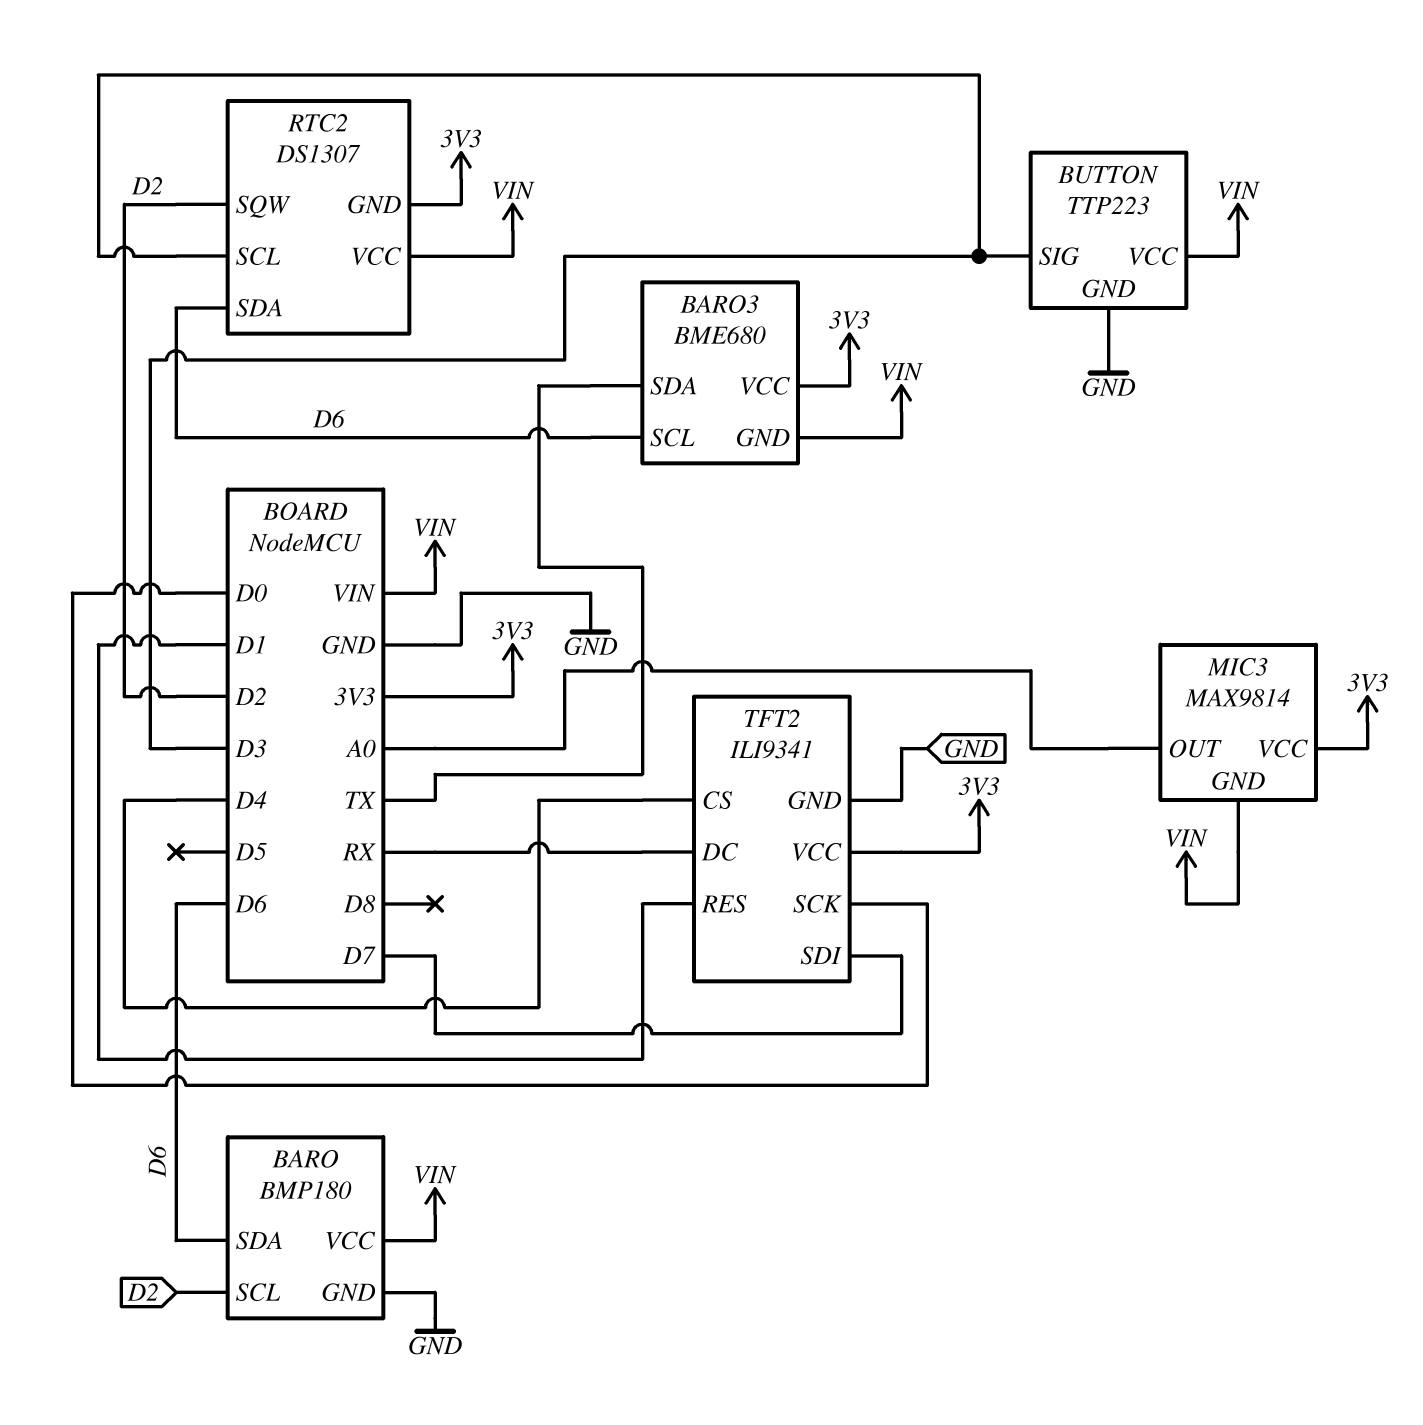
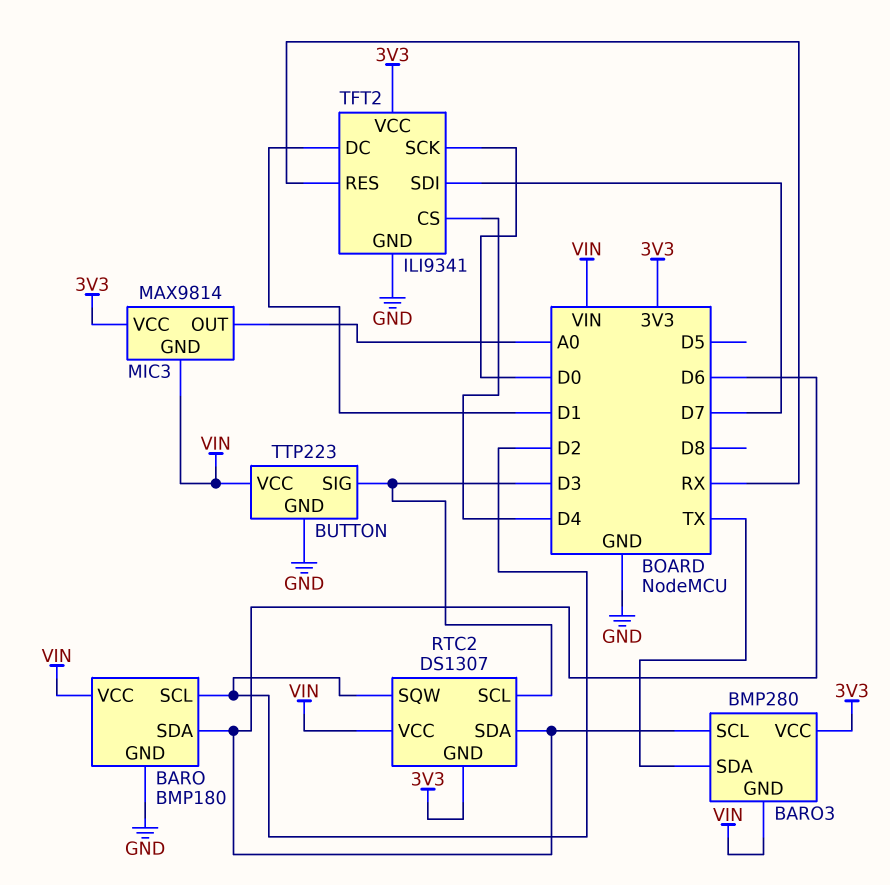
BARO3: BME680 -> BMP280
TFT2 pin DC: RX -> D1
TFT2 pin RES: D1 -> RX

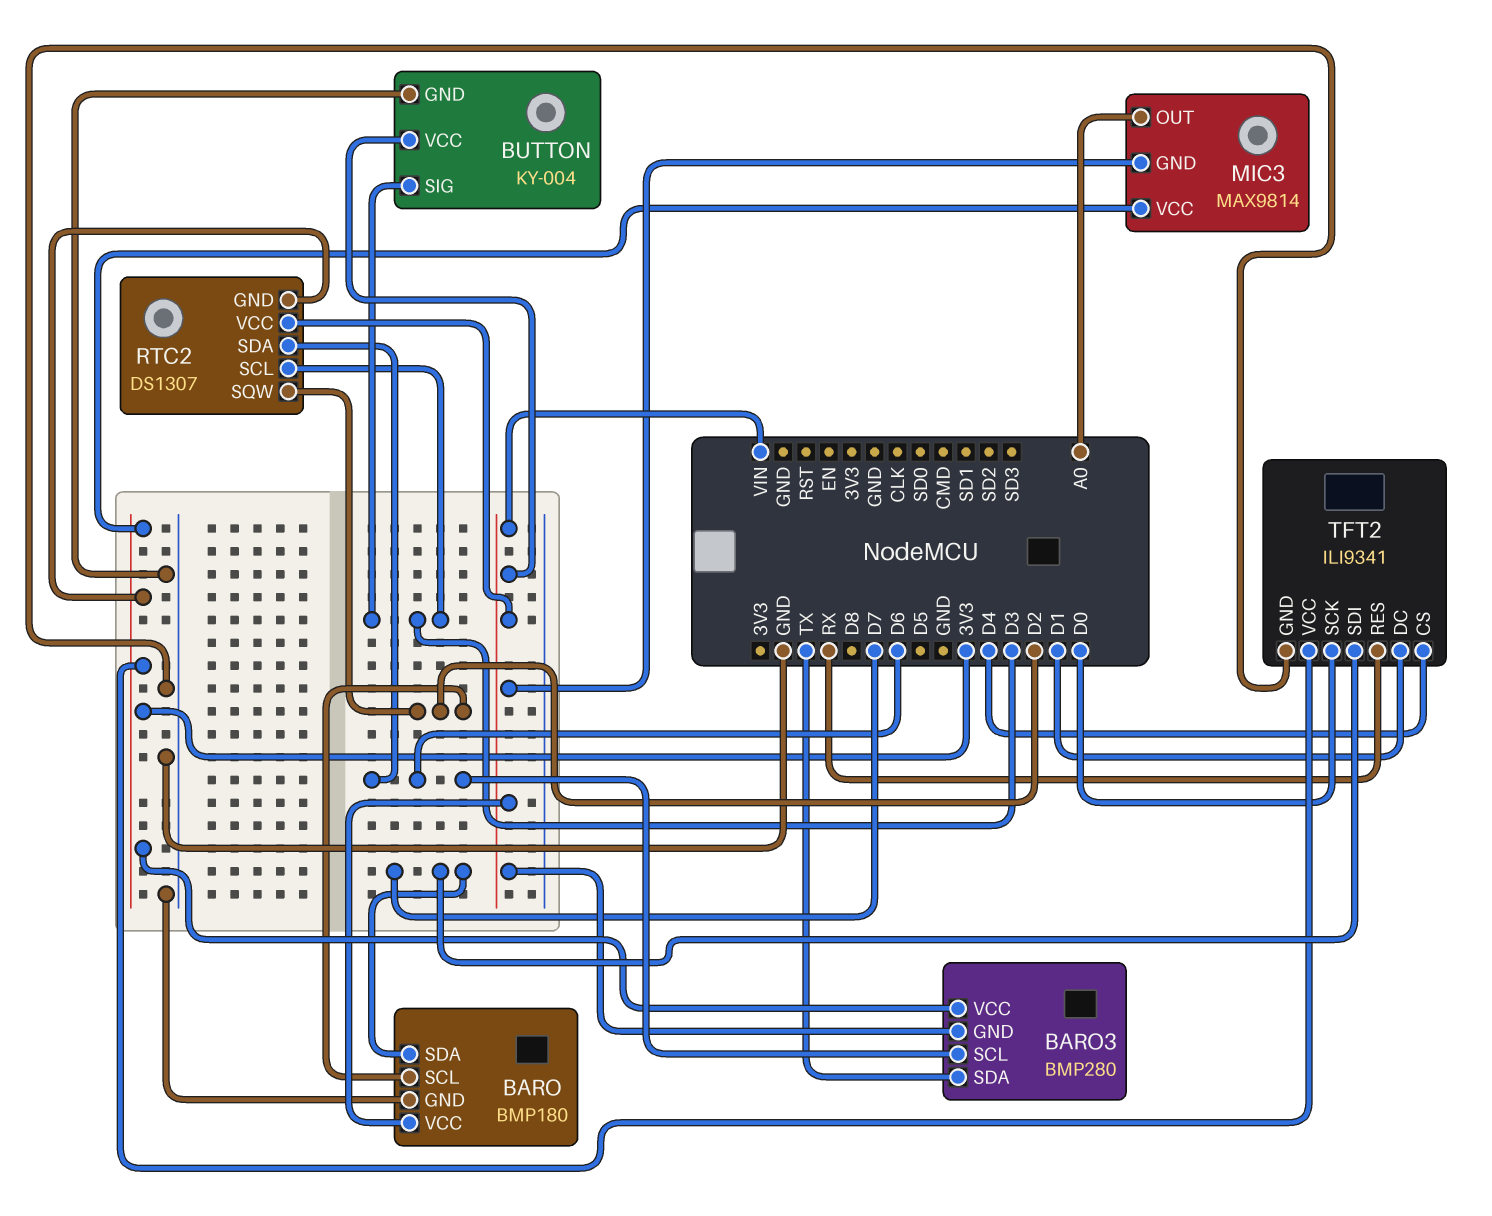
BARO pin SDA: D6 -> D7
BUTTON: TTP223 -> KY-004

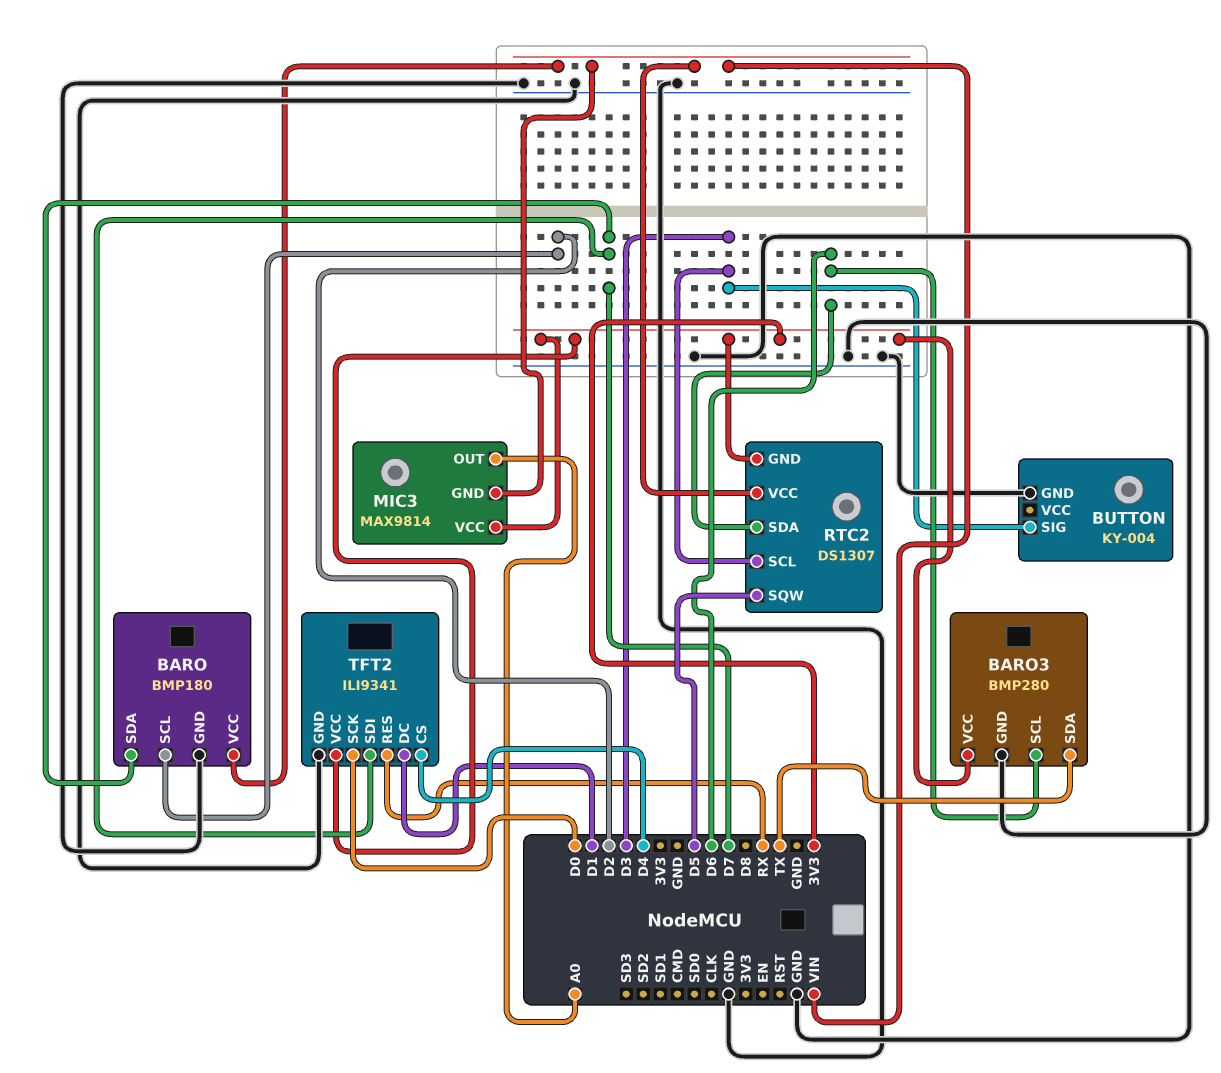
BARO3 pin GND: VIN -> GND
BUTTON pin VCC: VIN -> none
RTC2 pin SQW: D2 -> D5

